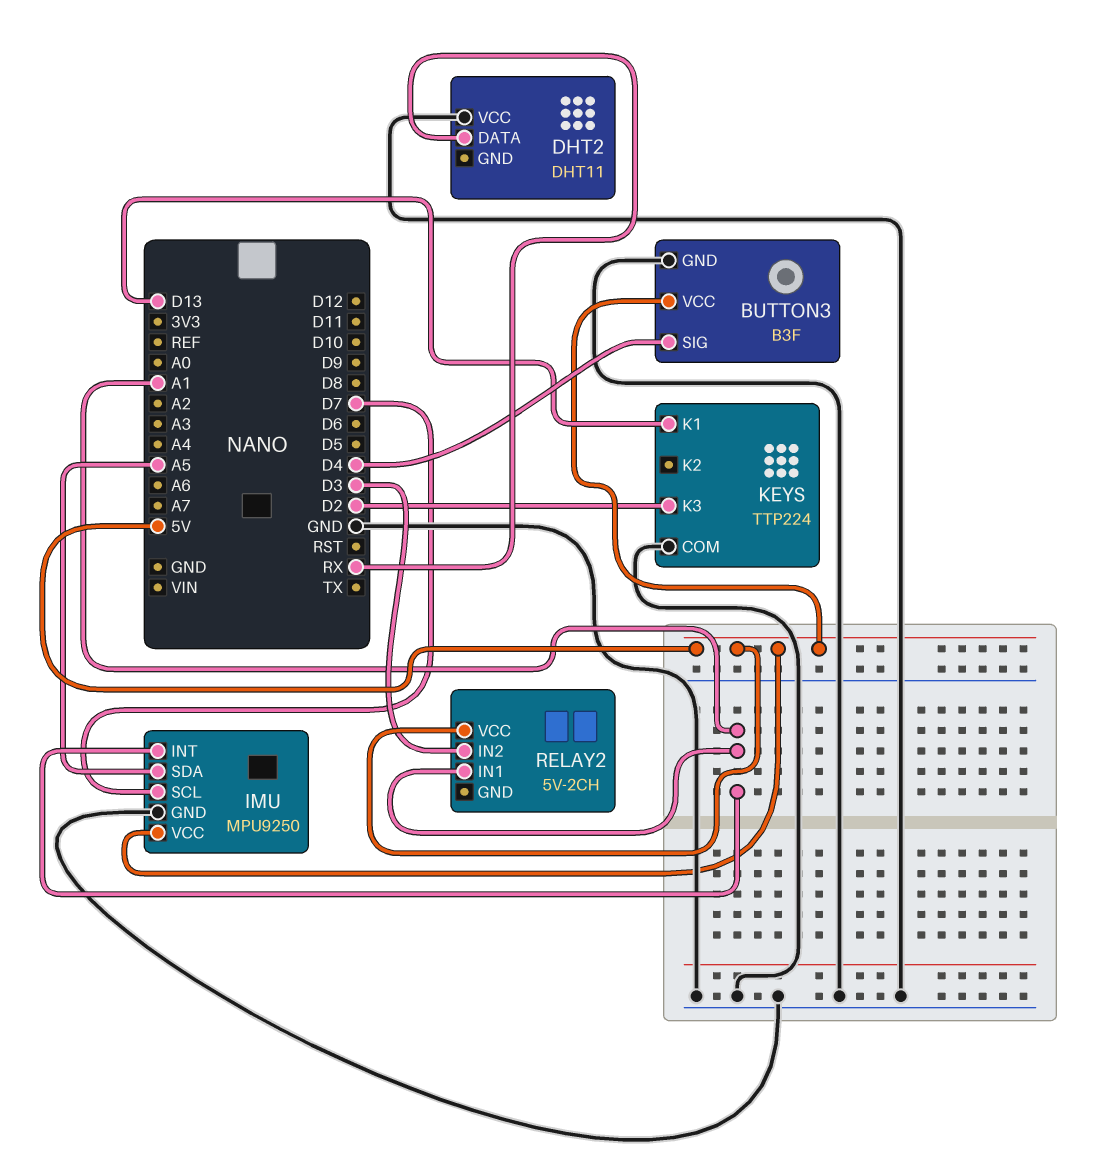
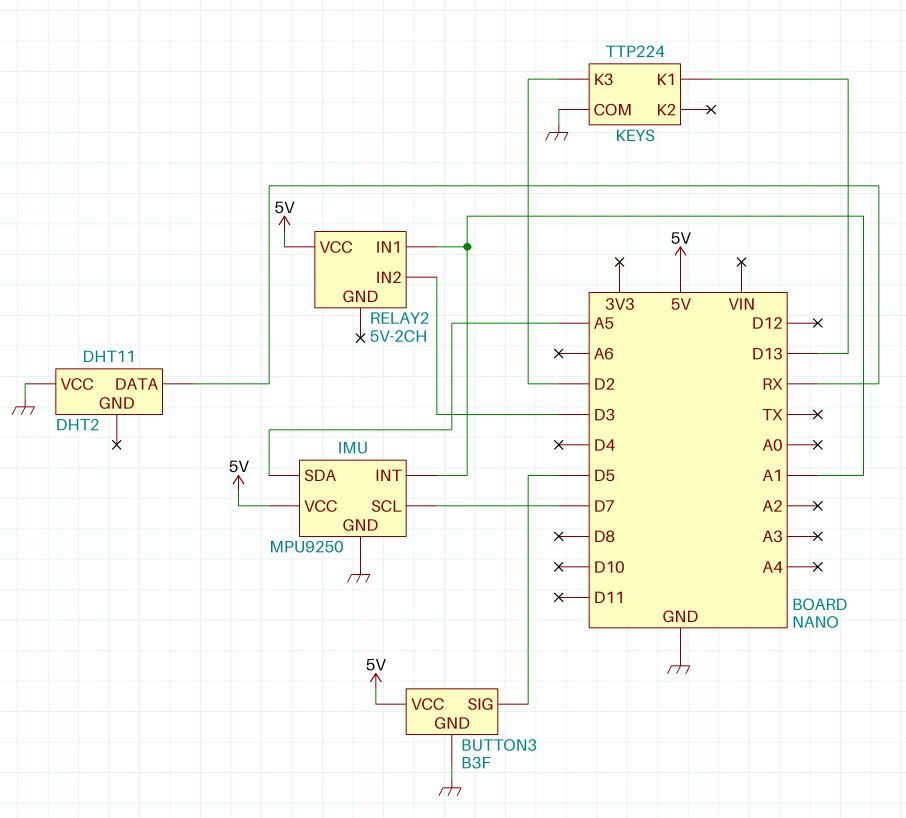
BUTTON3 pin SIG: D4 -> D5

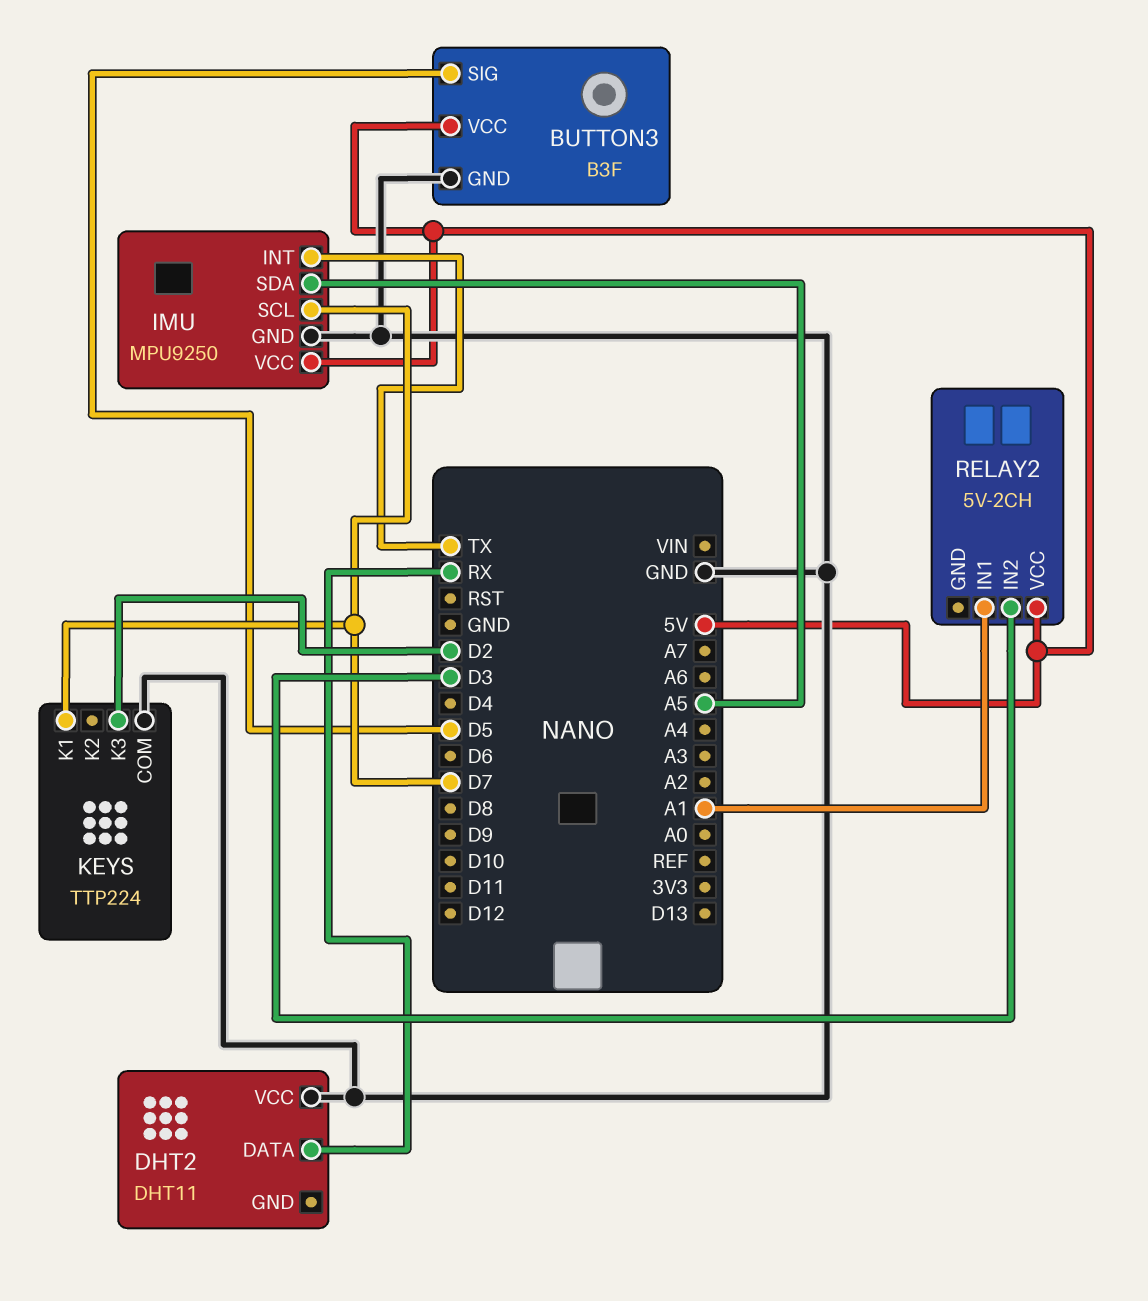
IMU pin INT: A1 -> TX
KEYS pin K1: D13 -> D7

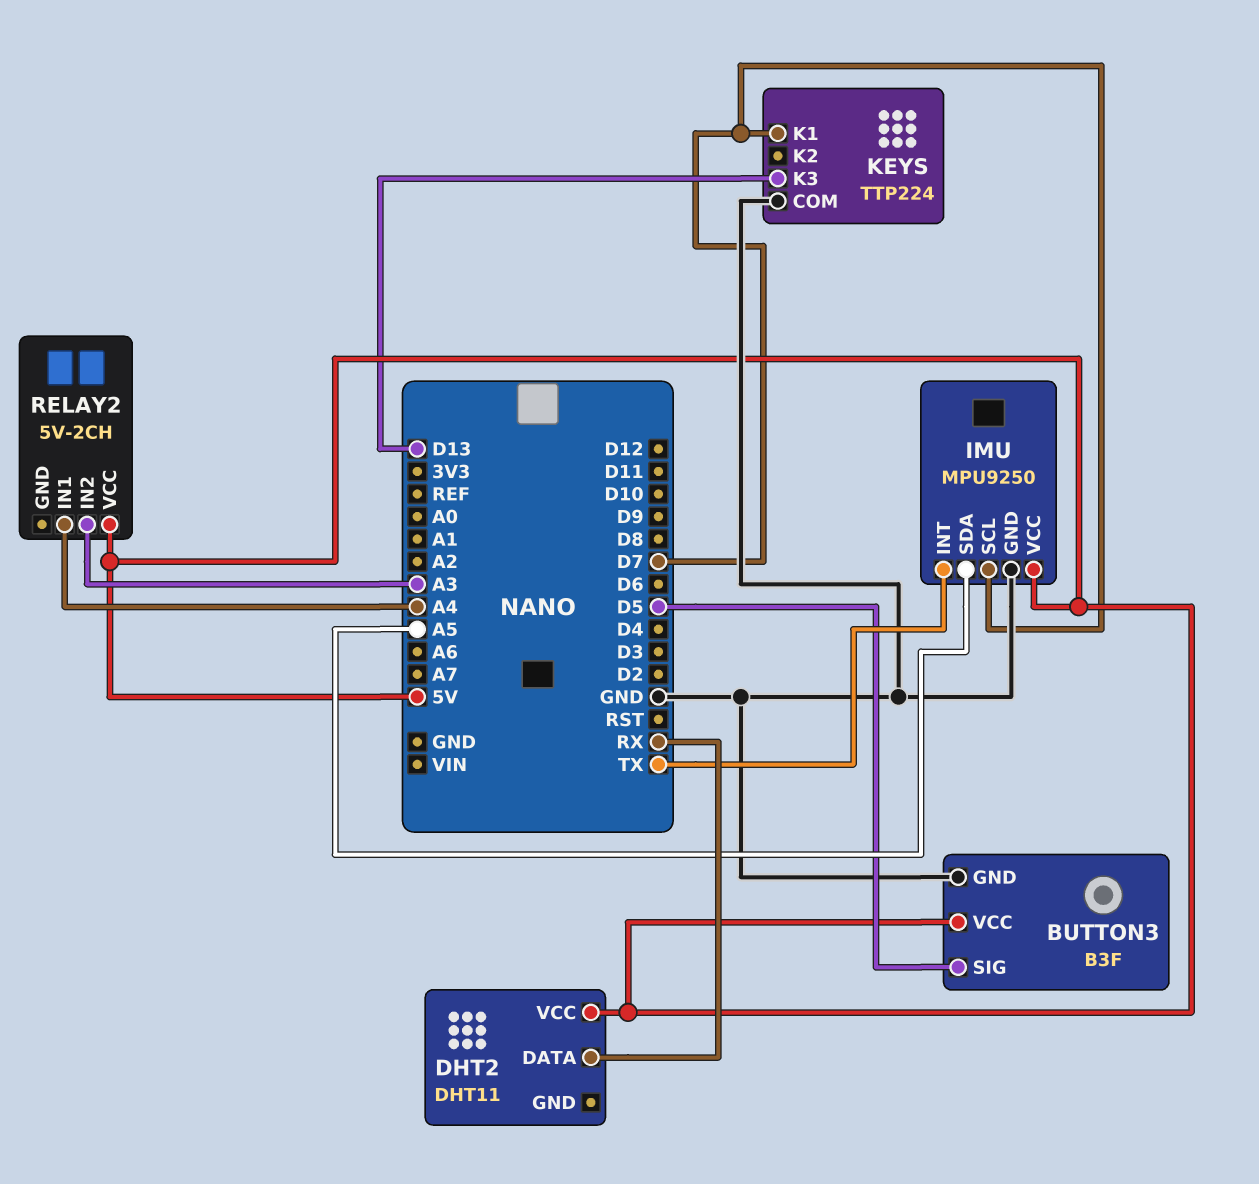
DHT2 pin VCC: GND -> 5V
KEYS pin K3: D2 -> D13
RELAY2 pin IN1: A1 -> A4
RELAY2 pin IN2: D3 -> A3

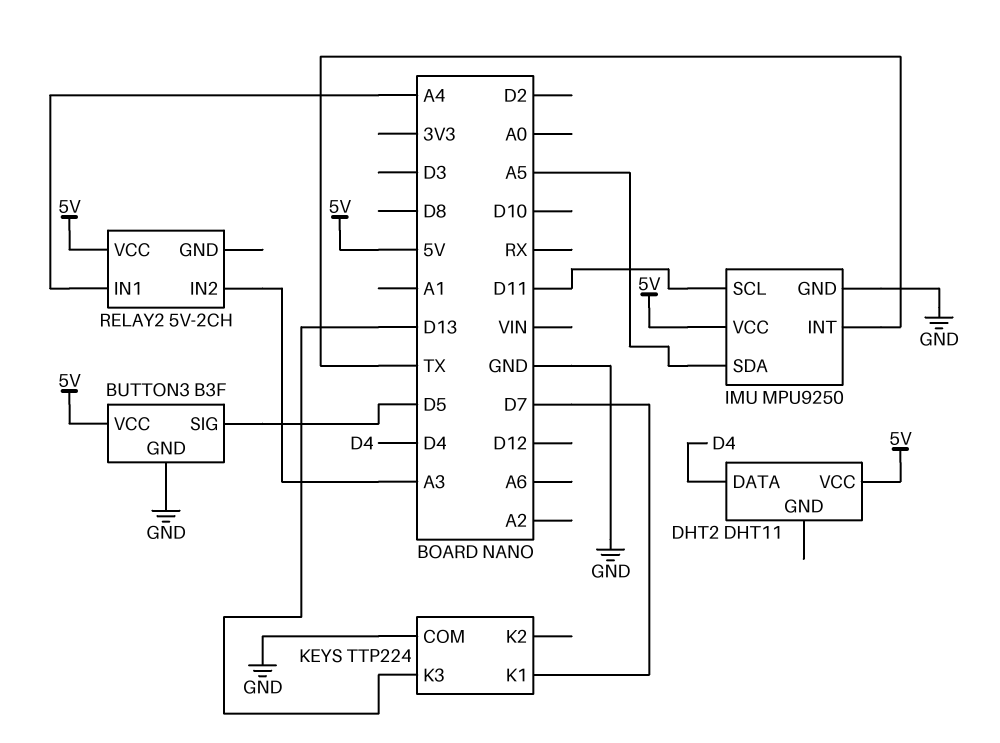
DHT2 pin DATA: RX -> D4
IMU pin SCL: D7 -> D11

